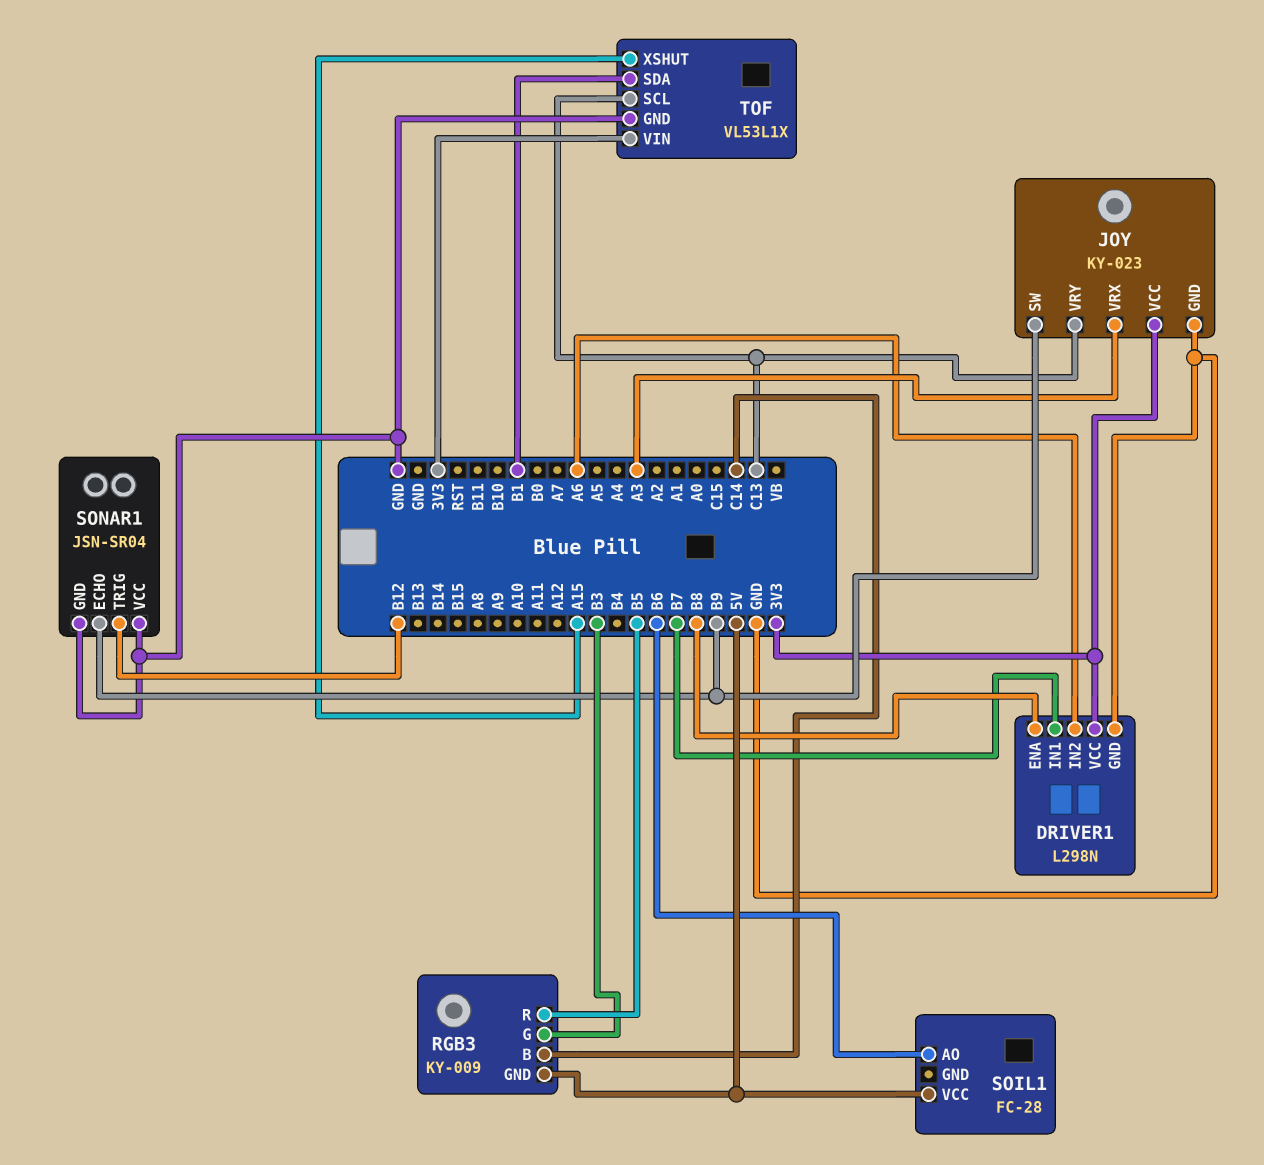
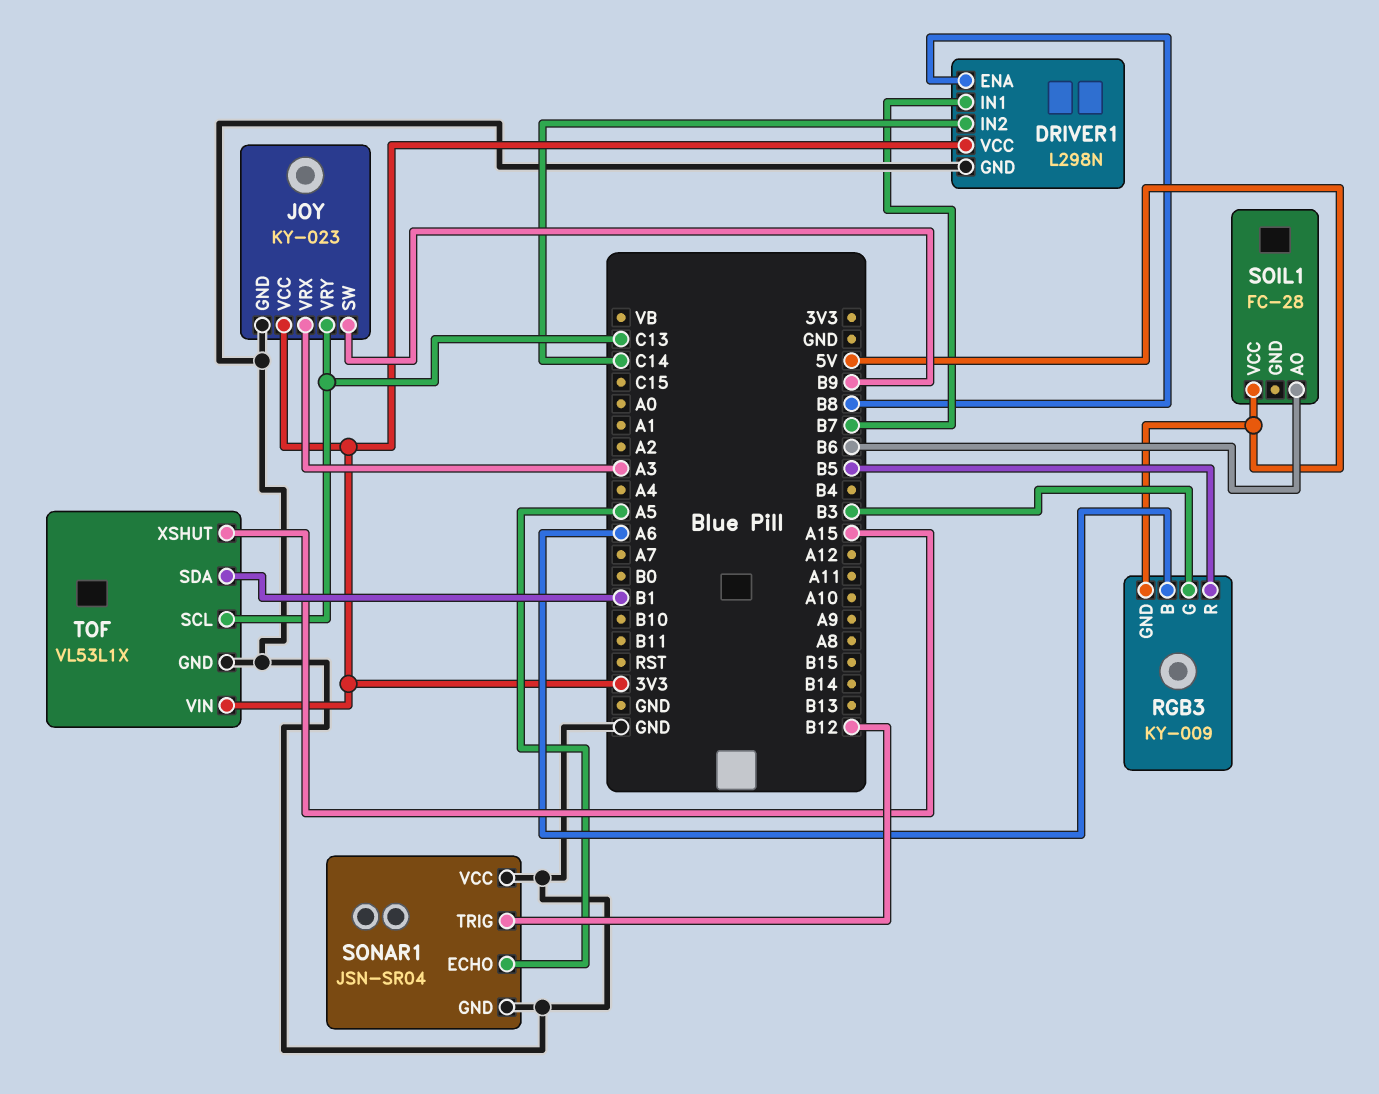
DRIVER1 pin IN2: A6 -> C14
RGB3 pin B: C14 -> A6
SONAR1 pin ECHO: B9 -> A5

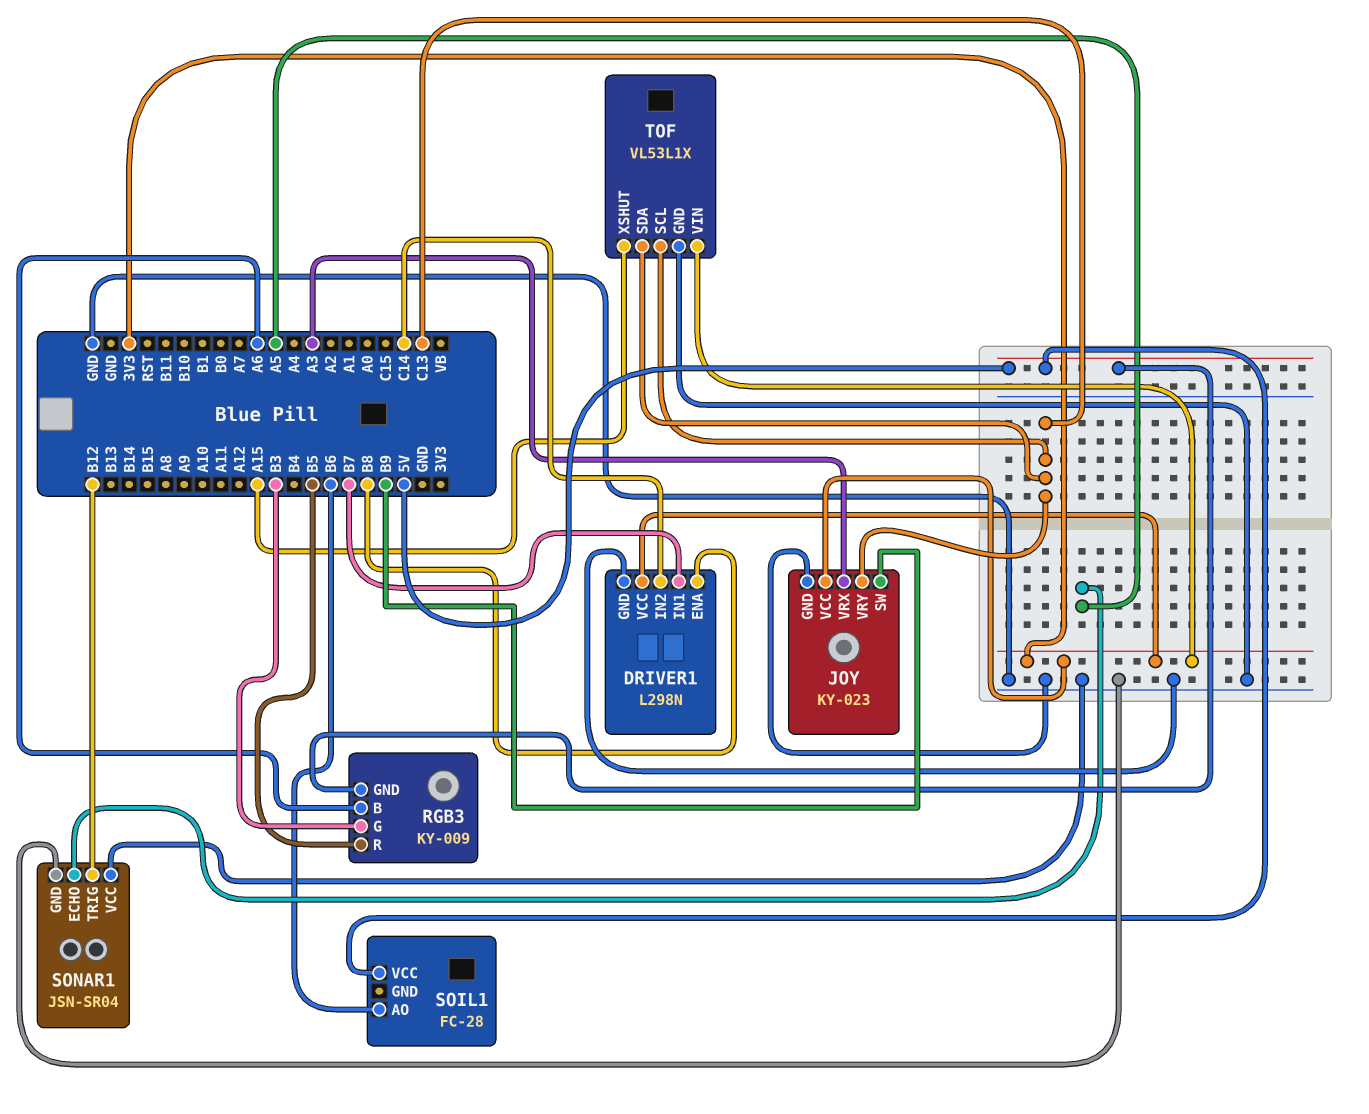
TOF pin SDA: B1 -> C13

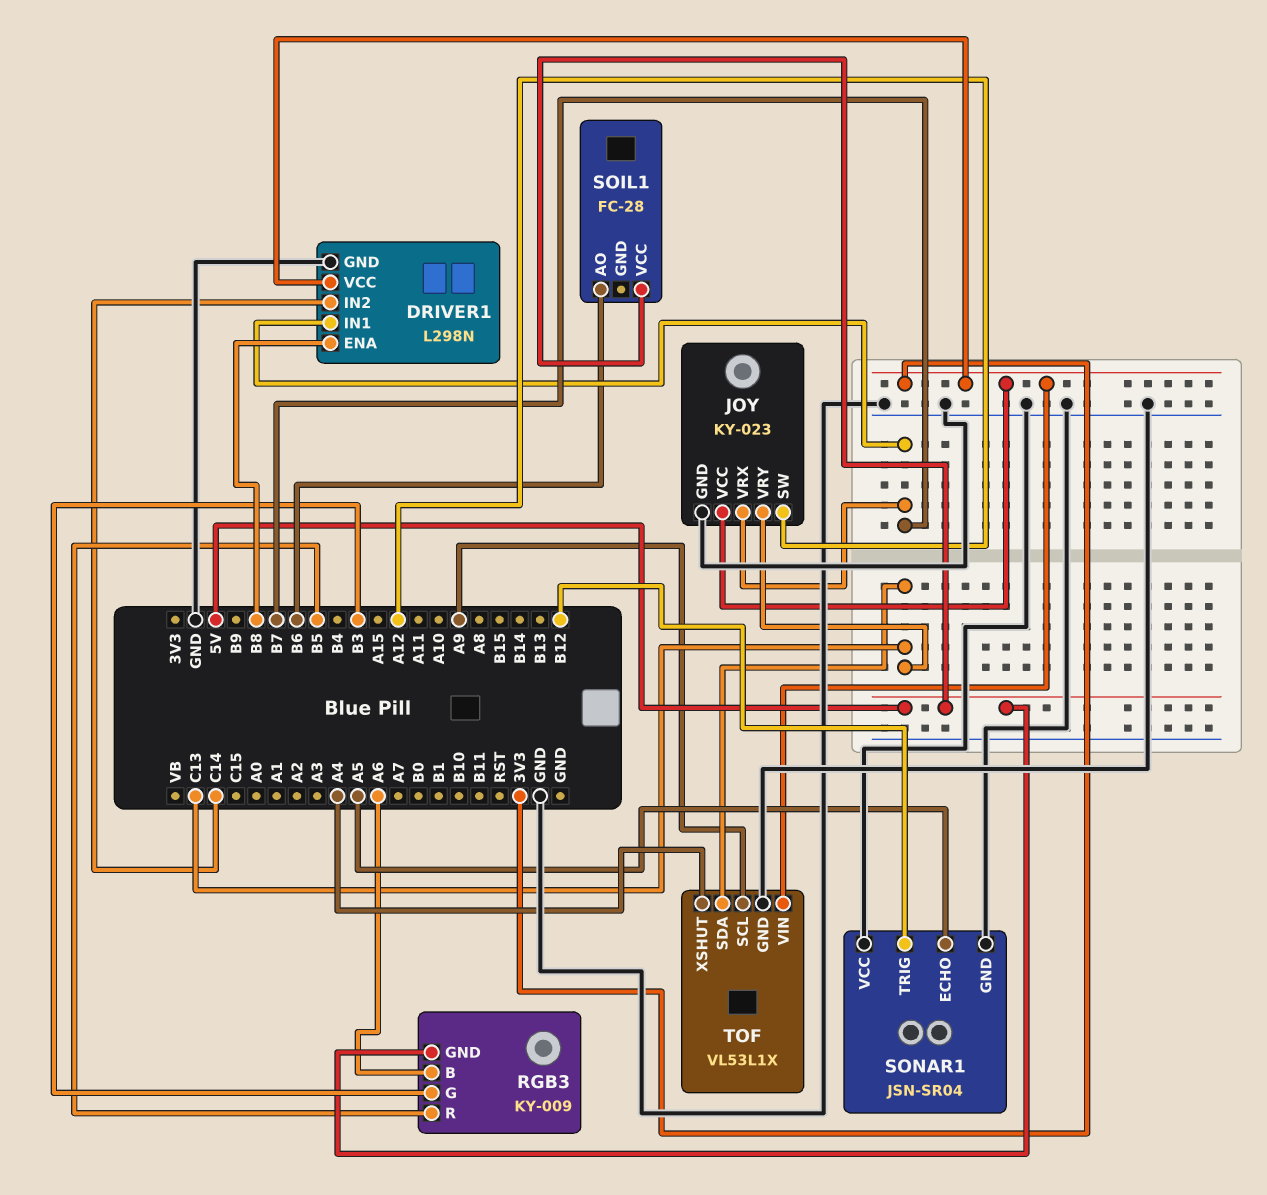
JOY pin SW: B9 -> A12
JOY pin VRX: A3 -> B7
TOF pin SCL: C13 -> A9
TOF pin XSHUT: A15 -> A4

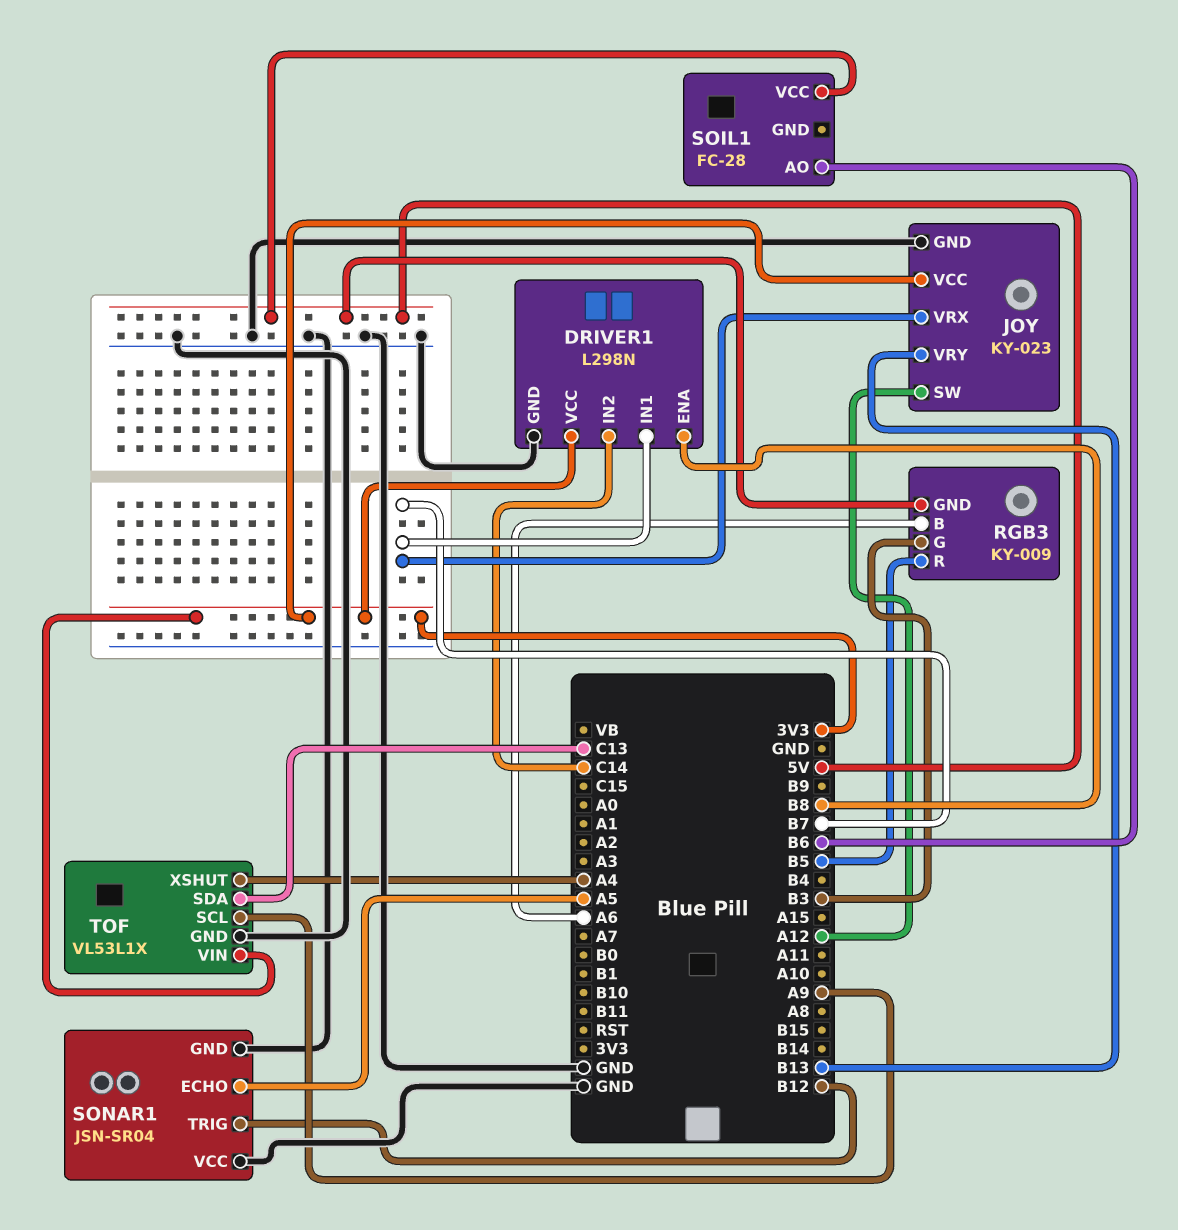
JOY pin VRY: C13 -> B13

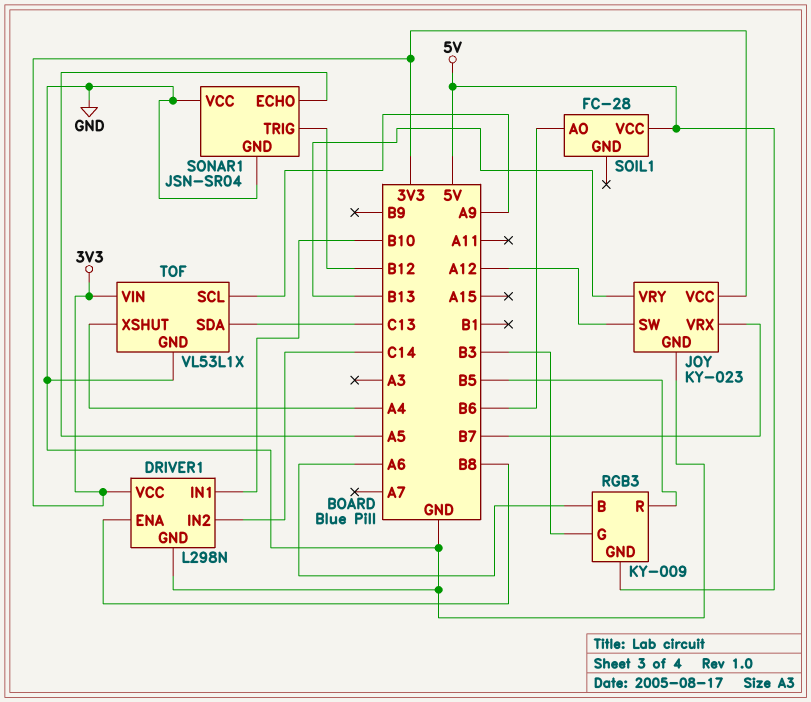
DRIVER1 pin IN1: B7 -> B10

